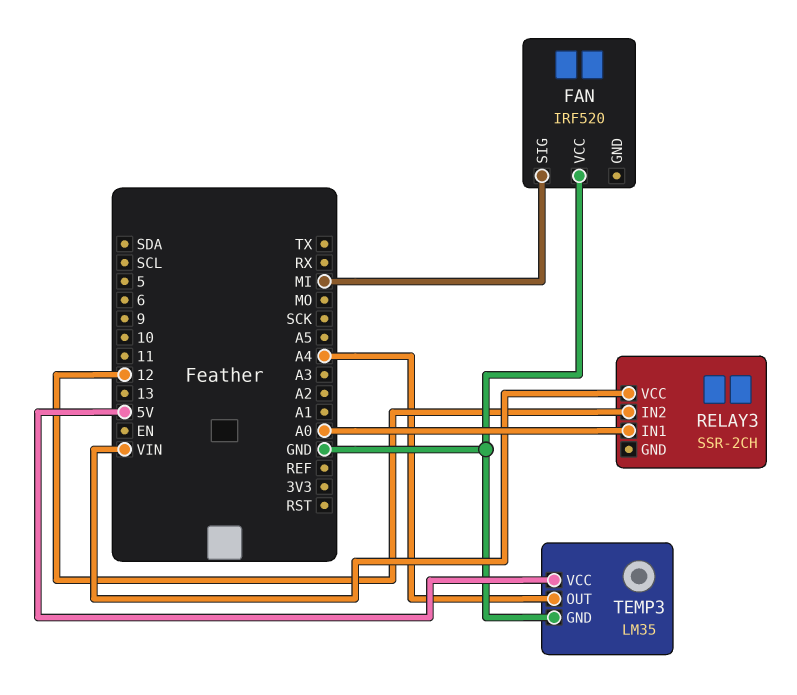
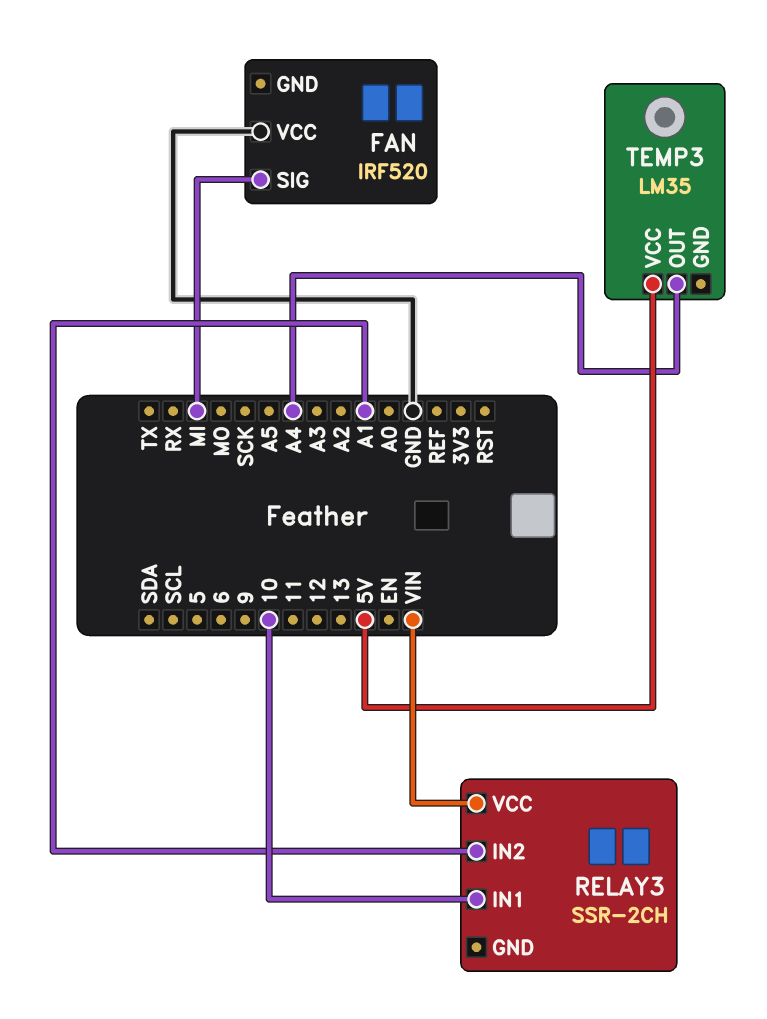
RELAY3 pin IN1: A0 -> 10
RELAY3 pin IN2: 12 -> A1
TEMP3 pin GND: GND -> none

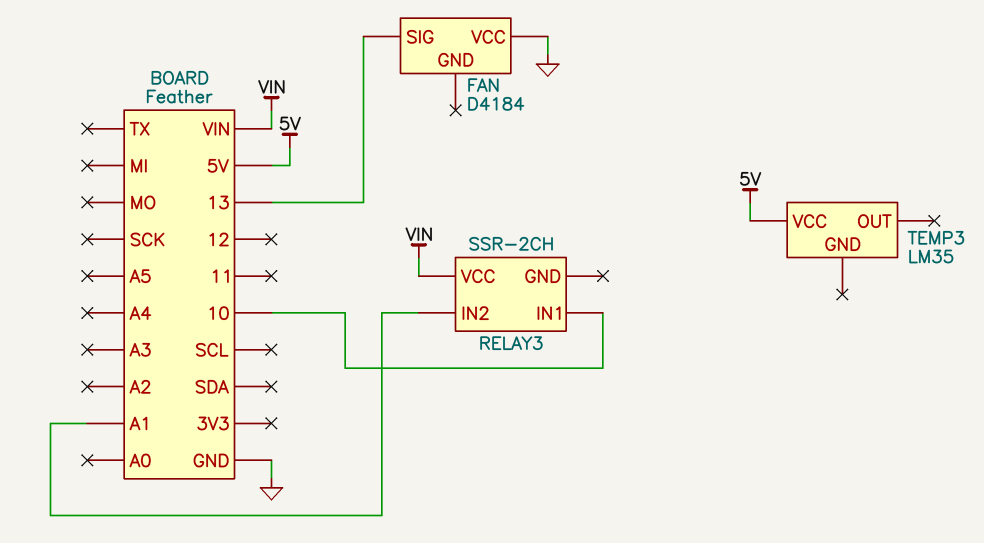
FAN: IRF520 -> D4184
FAN pin SIG: MI -> 13
TEMP3 pin OUT: A4 -> none

